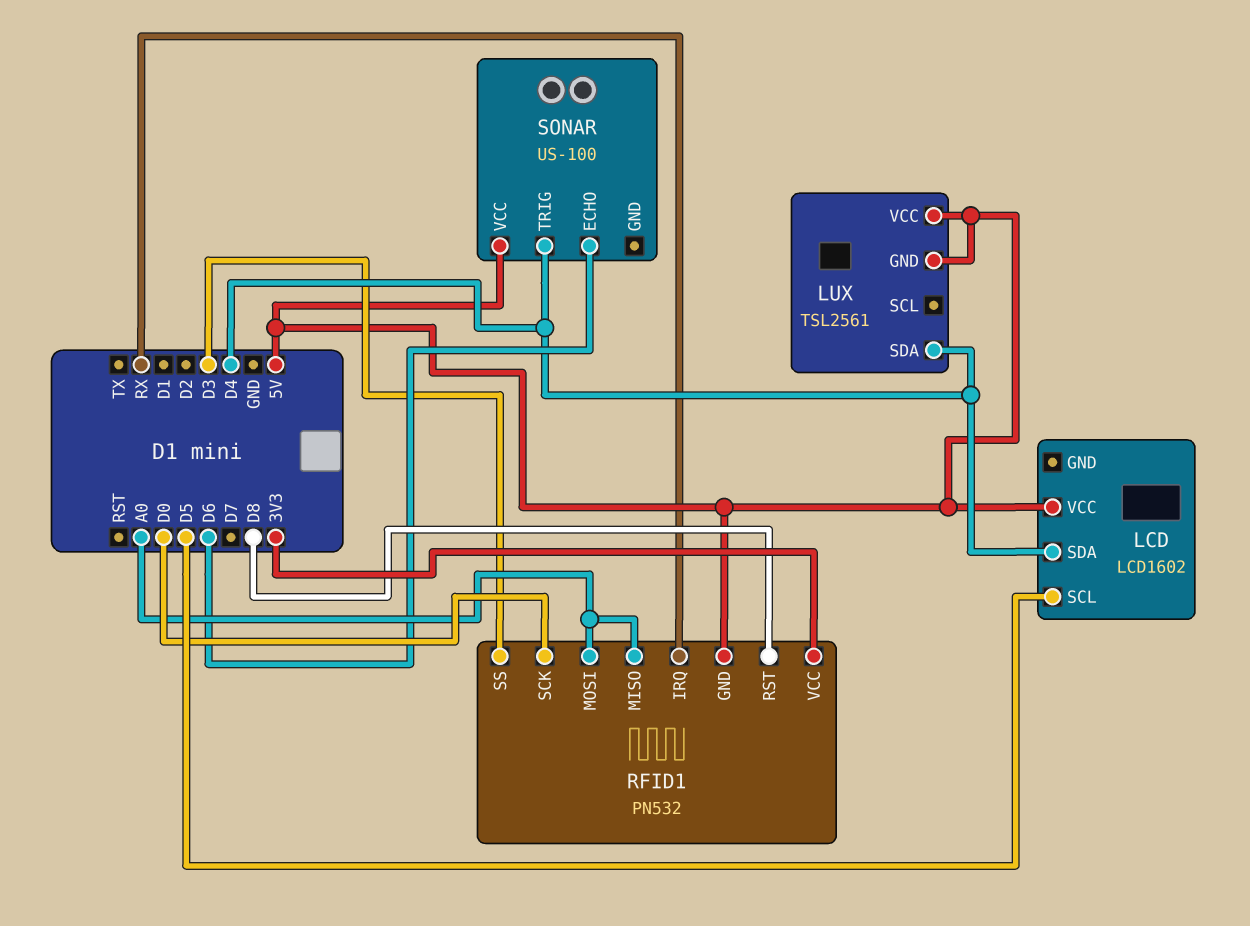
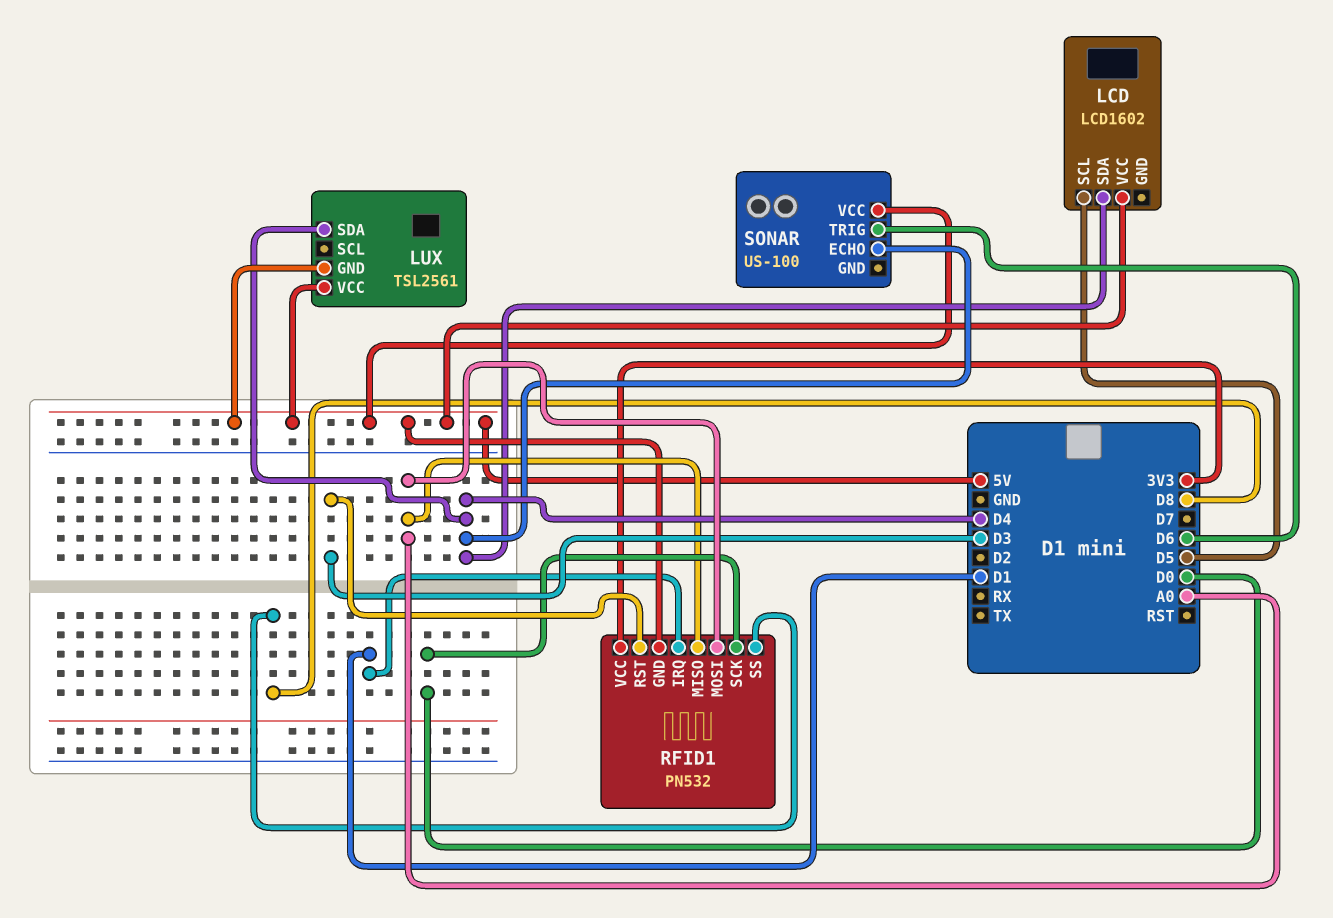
RFID1 pin IRQ: RX -> D1
RFID1 pin RST: D8 -> D3
RFID1 pin SS: D3 -> D8
SONAR pin ECHO: D6 -> D4
SONAR pin TRIG: D4 -> D6

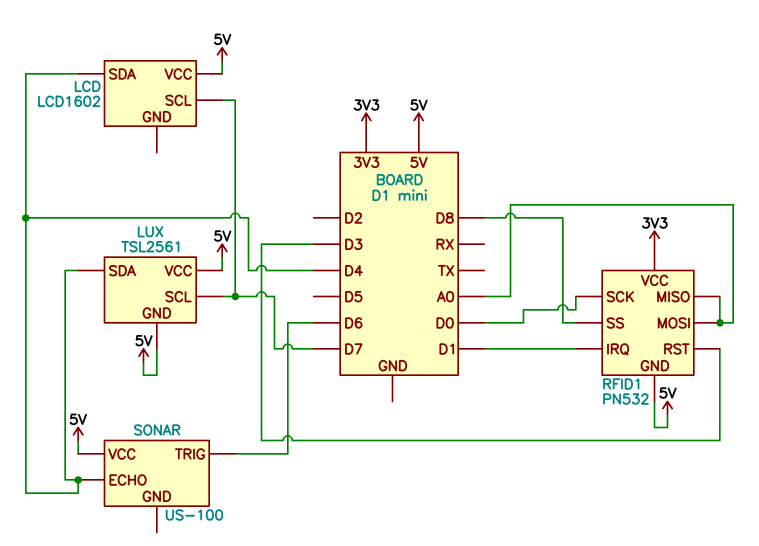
LCD pin SCL: D5 -> D7
LUX pin SCL: none -> D7

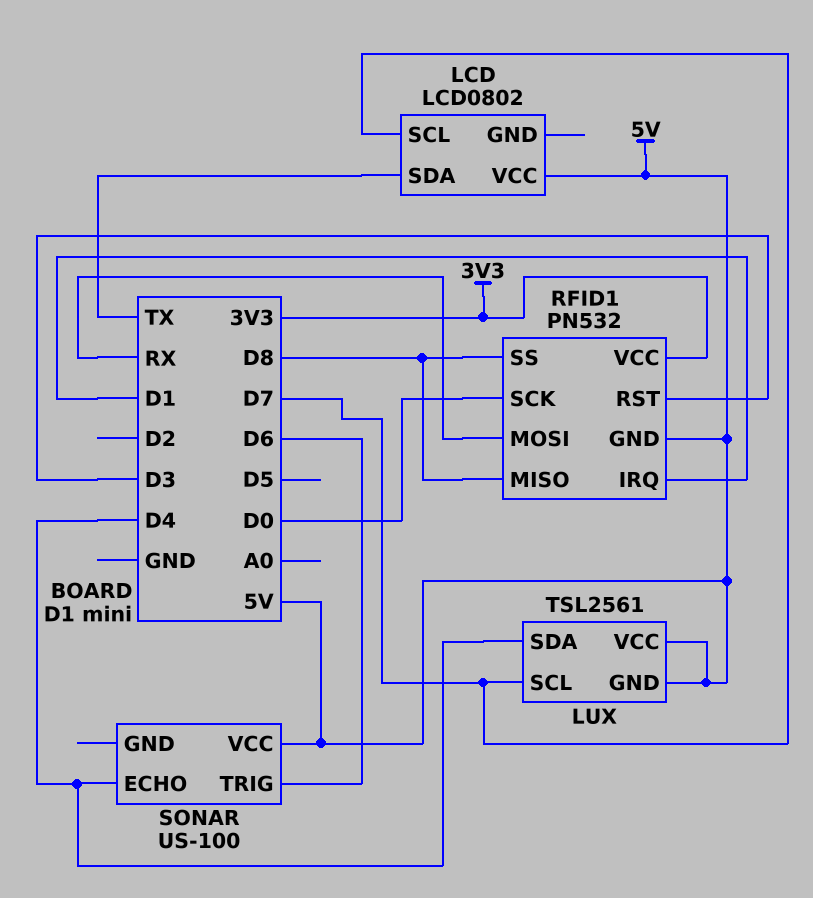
LCD: LCD1602 -> LCD0802
LCD pin SDA: D4 -> TX
RFID1 pin MISO: A0 -> D8
RFID1 pin MOSI: A0 -> RX

